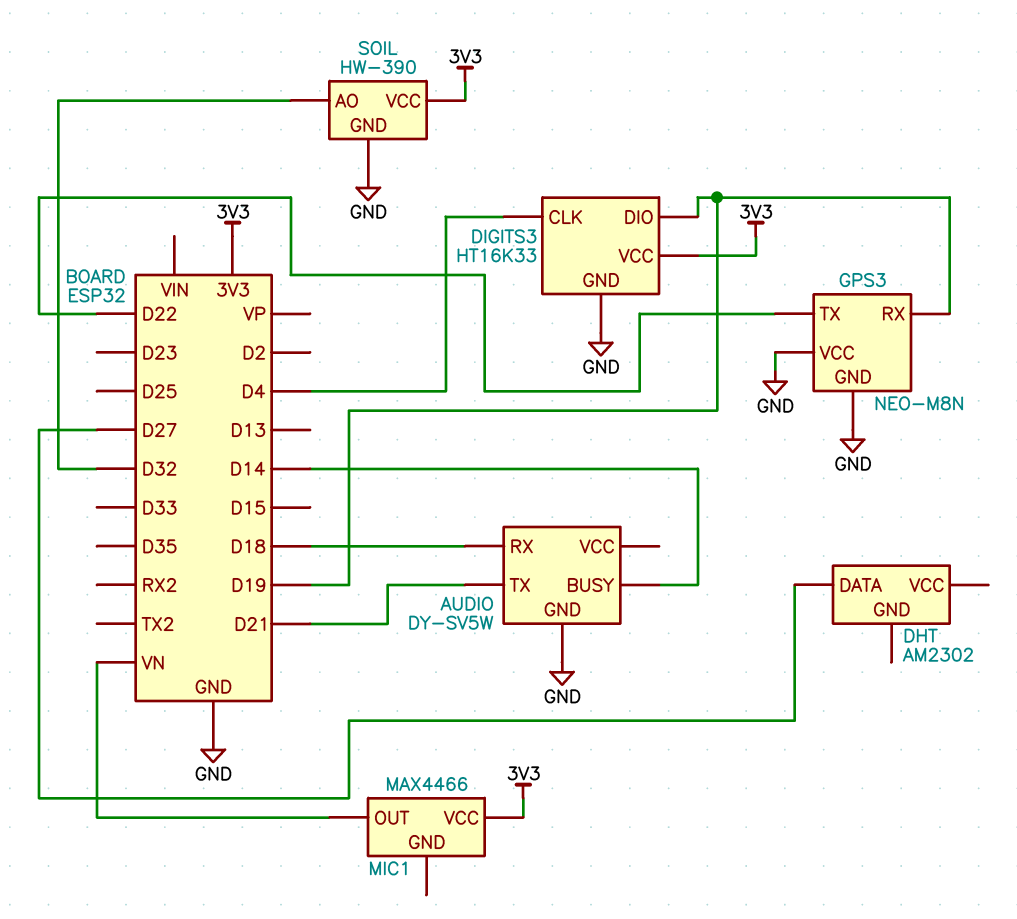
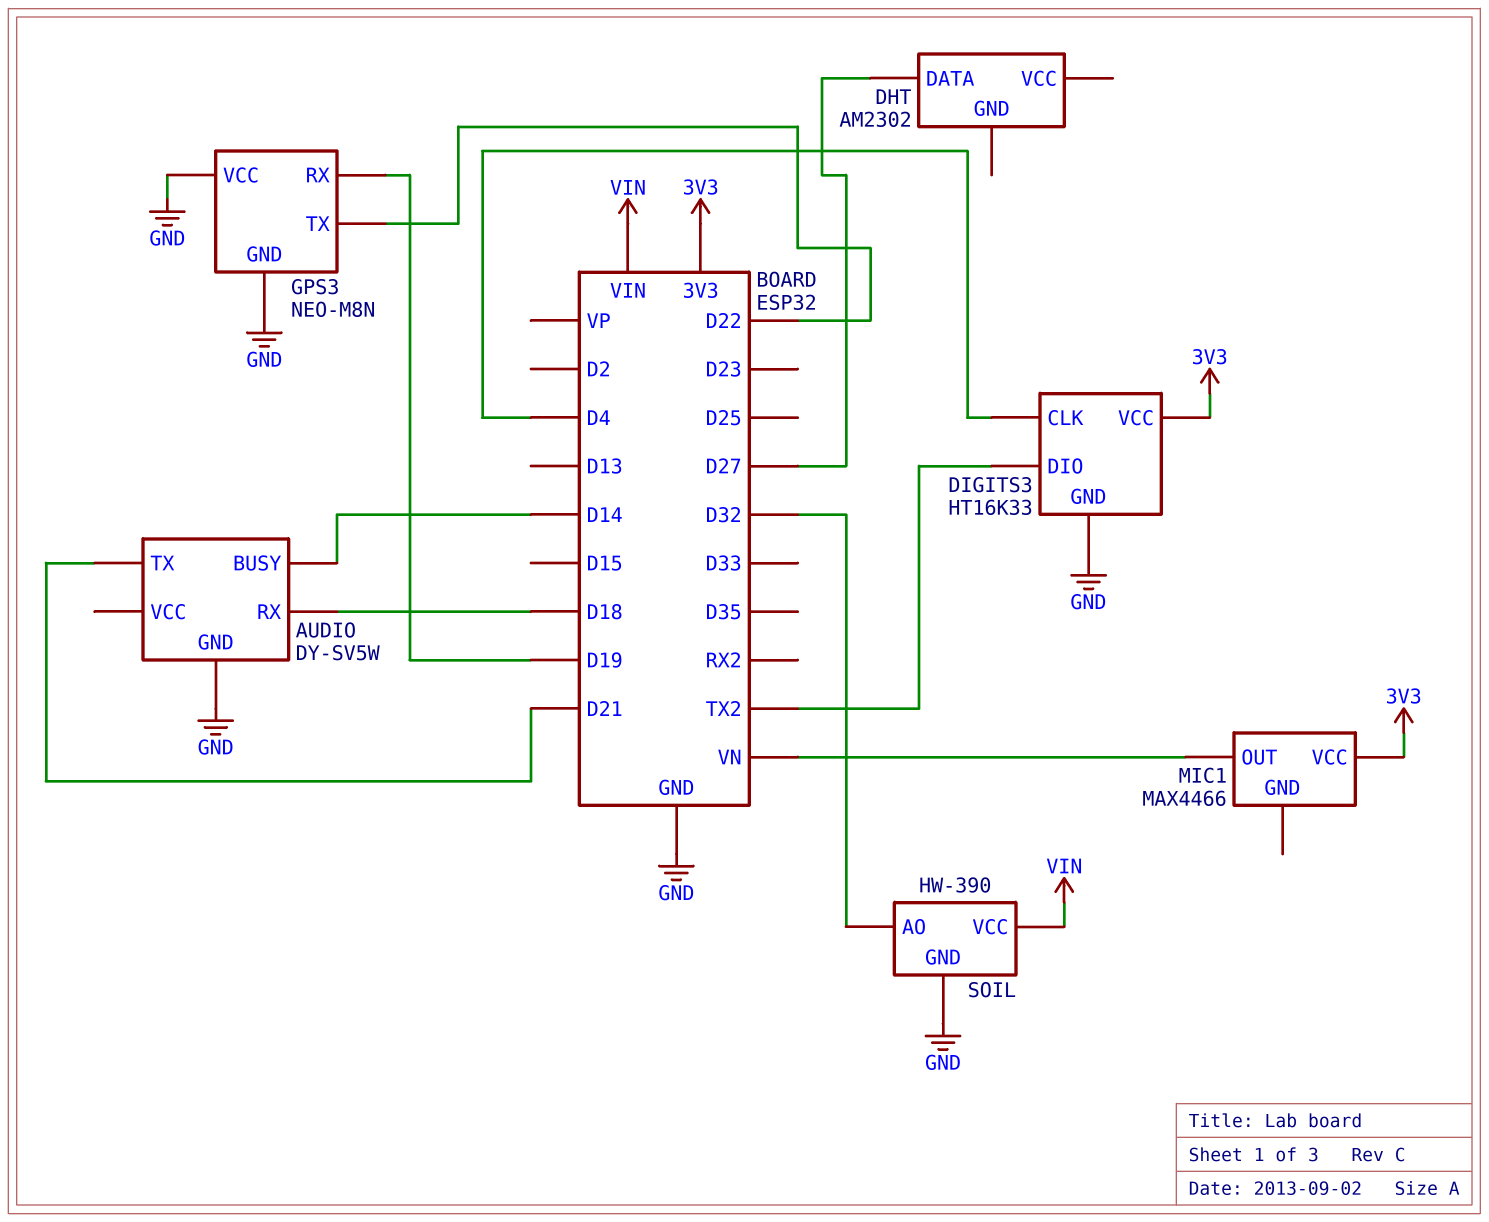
DIGITS3 pin DIO: D19 -> TX2
SOIL pin VCC: 3V3 -> VIN

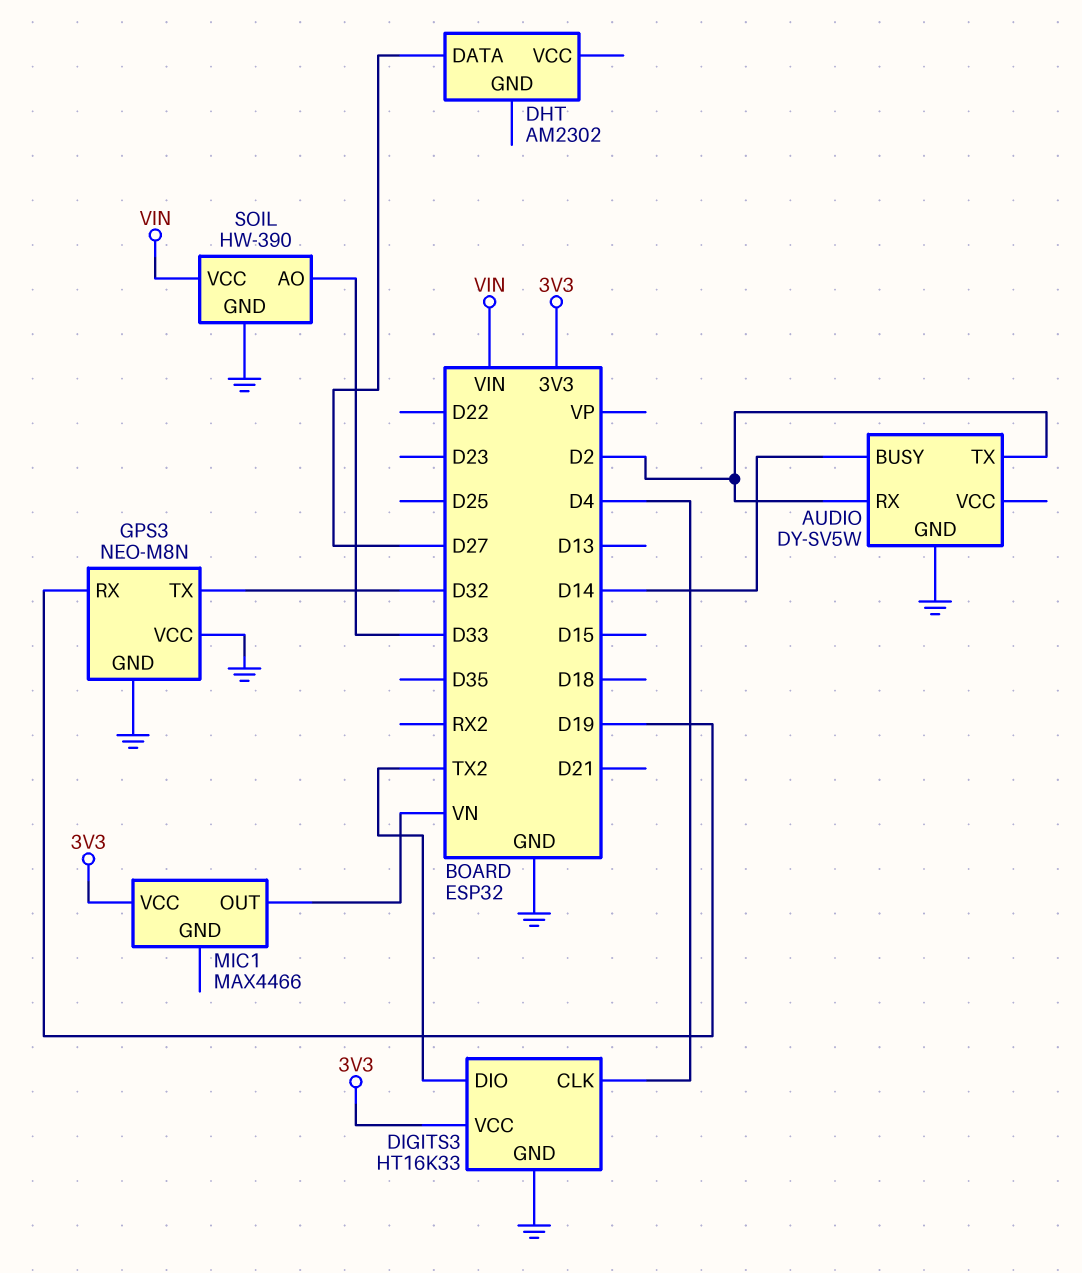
AUDIO pin RX: D18 -> D2
AUDIO pin TX: D21 -> D2
GPS3 pin TX: D22 -> D32
SOIL pin AO: D32 -> D33

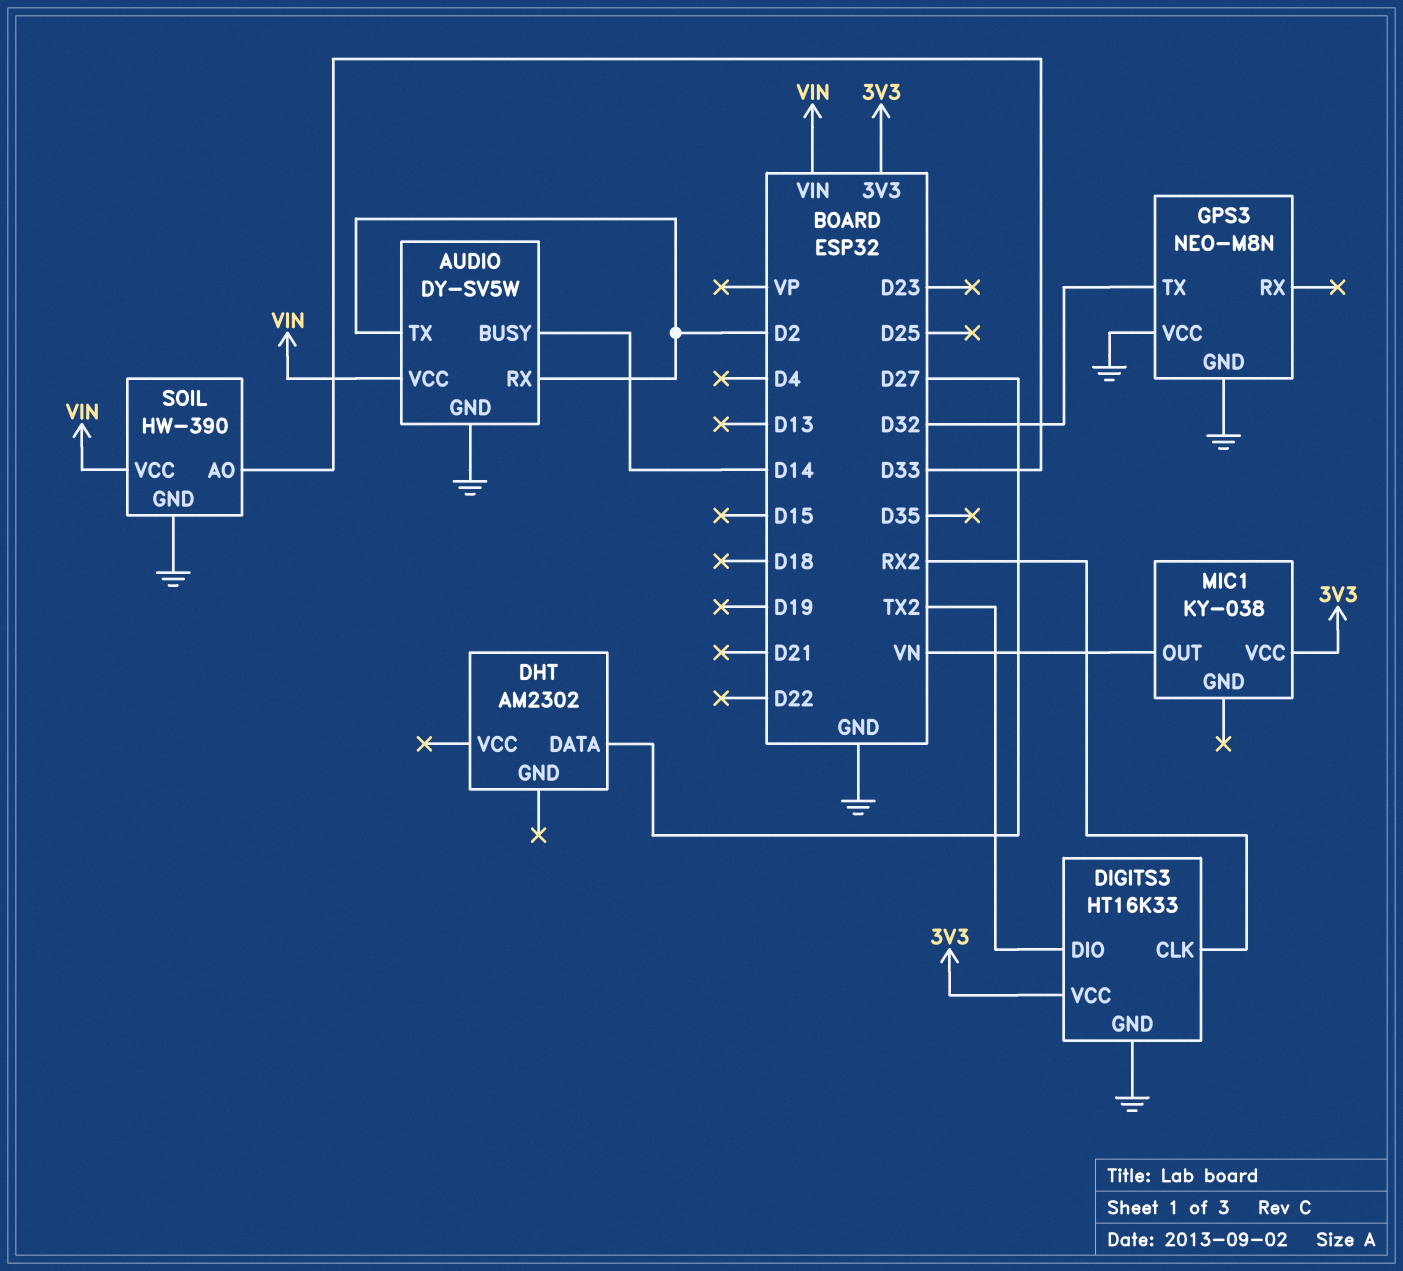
AUDIO pin VCC: none -> VIN
DIGITS3 pin CLK: D4 -> RX2
GPS3 pin RX: D19 -> none
MIC1: MAX4466 -> KY-038

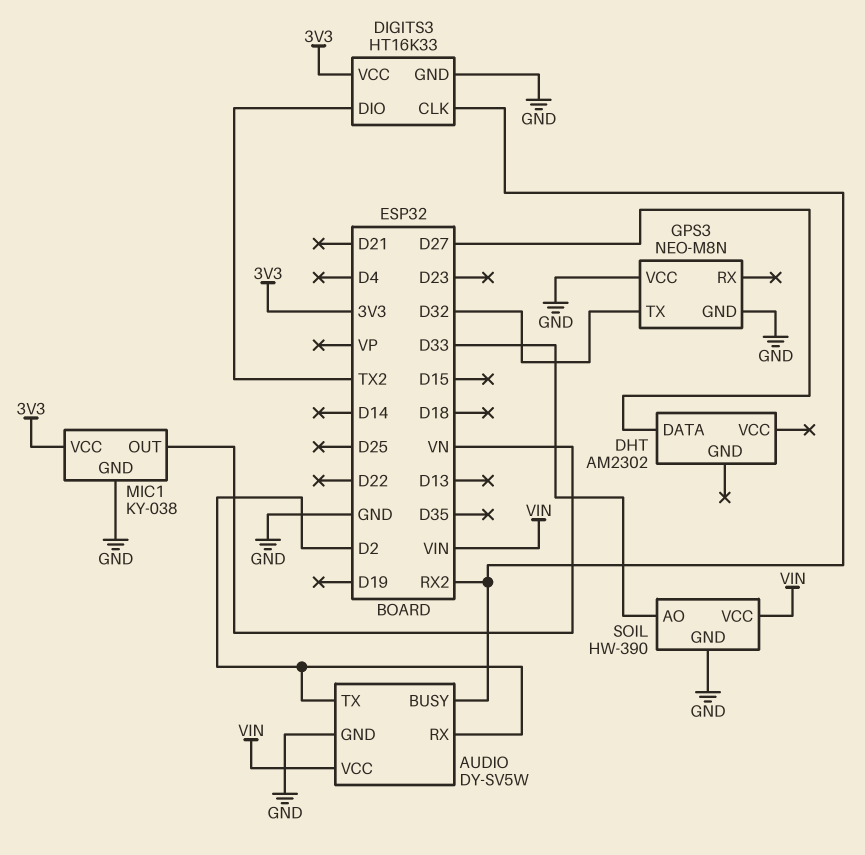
AUDIO pin BUSY: D14 -> RX2
MIC1 pin GND: none -> GND

